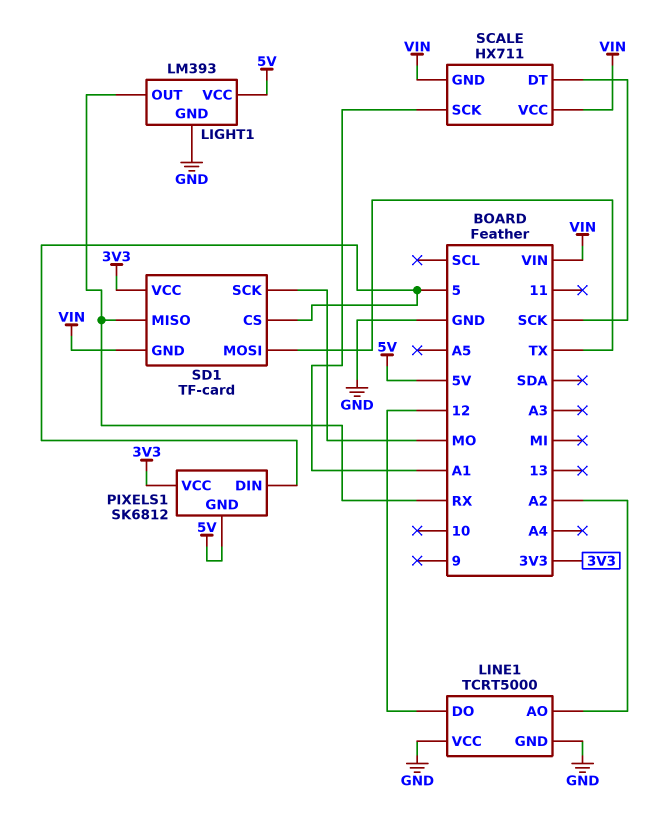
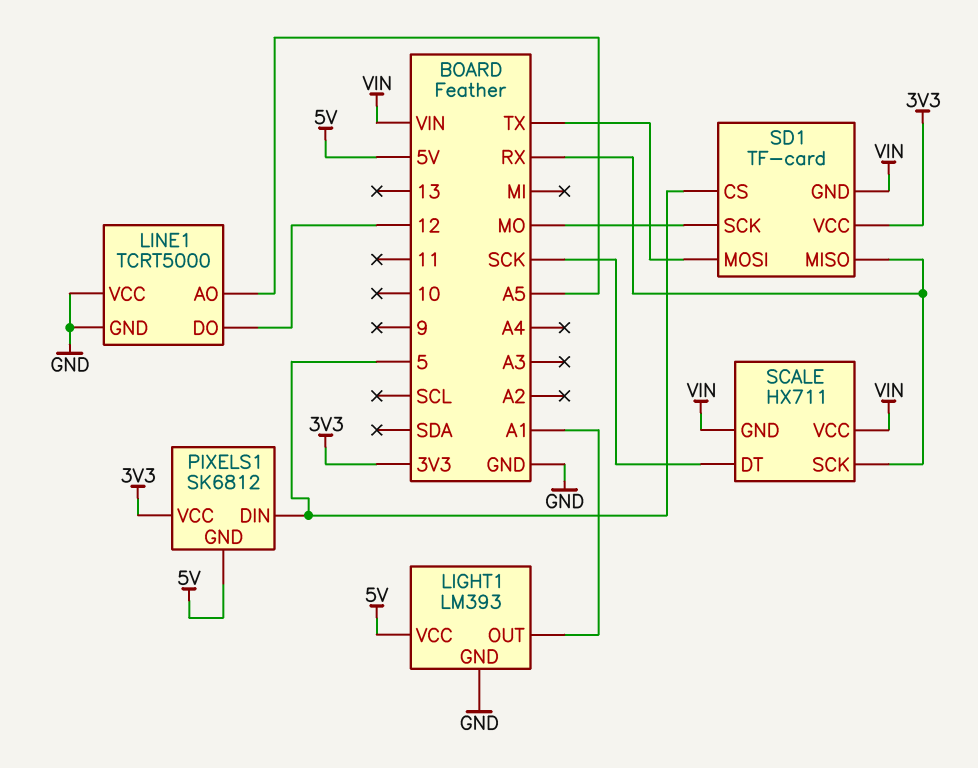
LIGHT1 pin OUT: RX -> A1
LINE1 pin AO: A2 -> A5
SCALE pin SCK: A1 -> RX

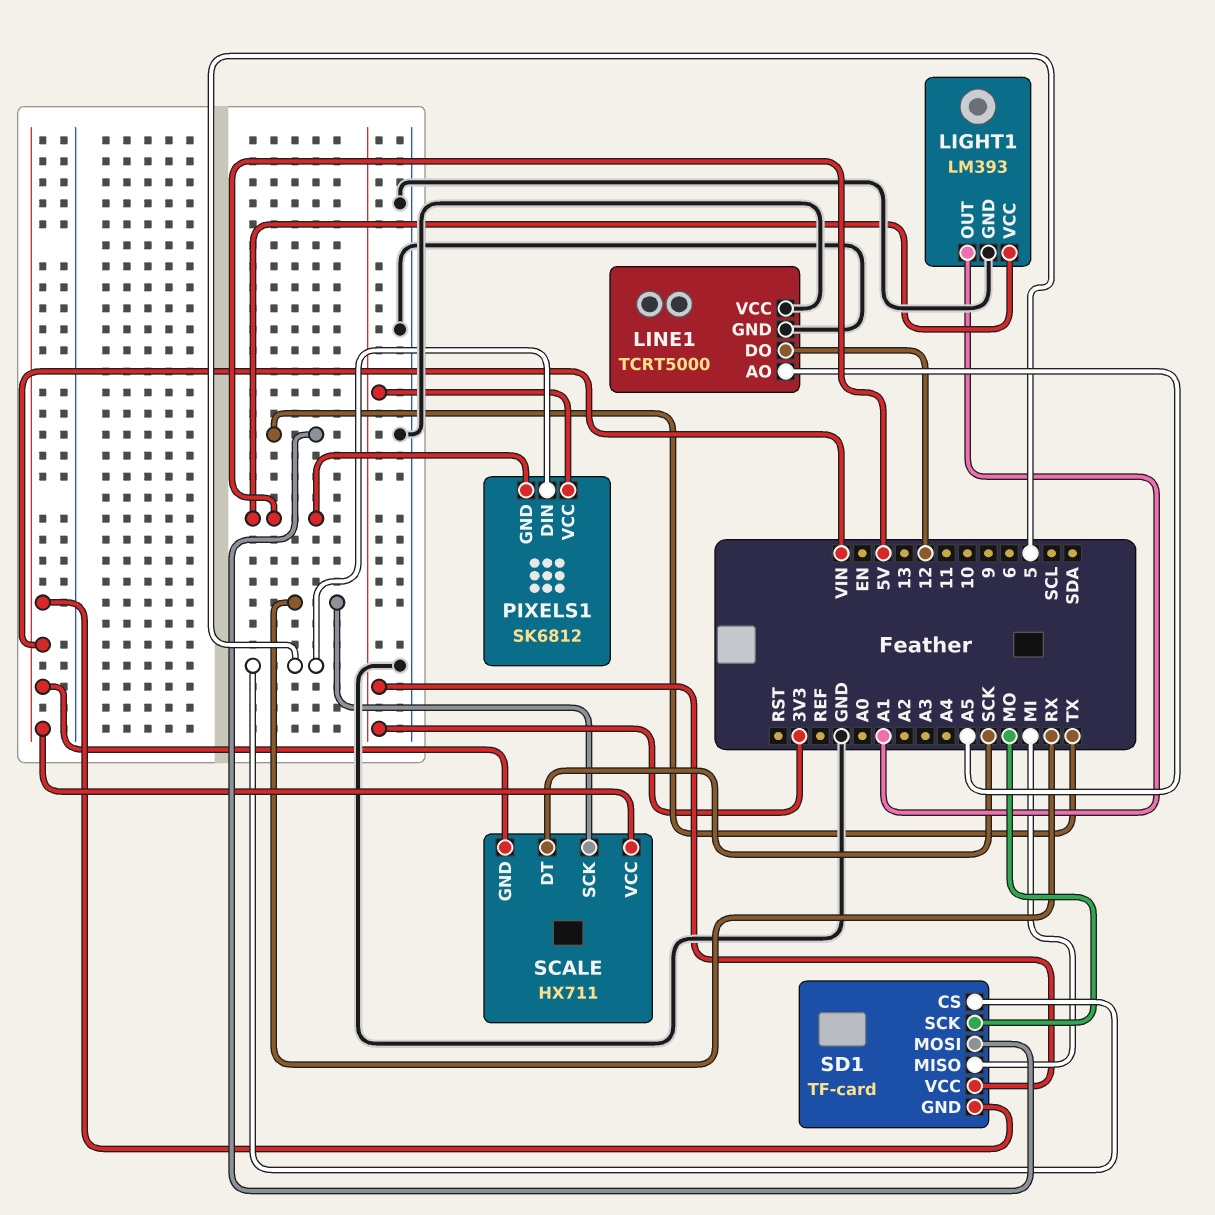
SD1 pin MISO: RX -> MI

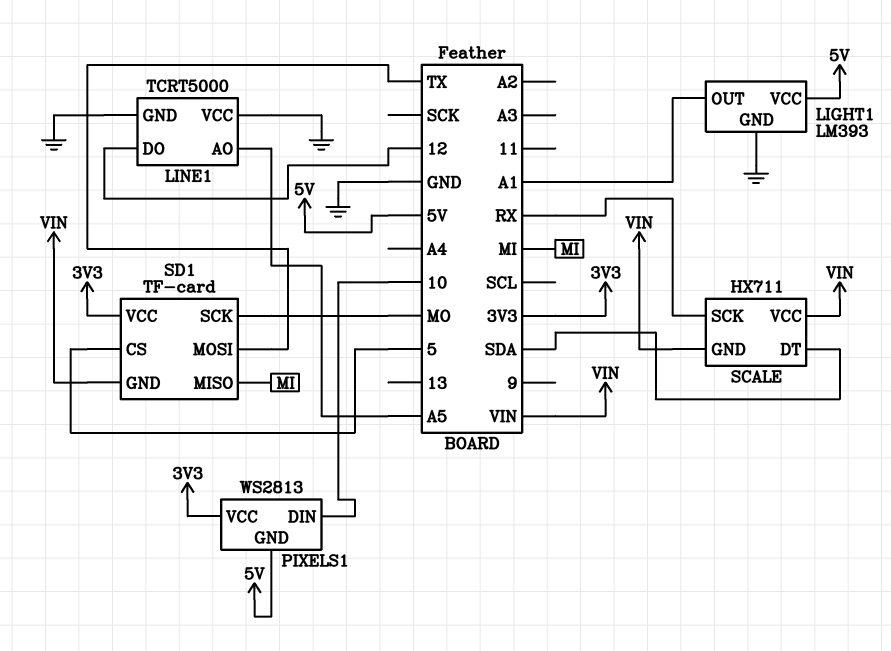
PIXELS1: SK6812 -> WS2813
PIXELS1 pin DIN: 5 -> 10
SCALE pin DT: SCK -> SDA

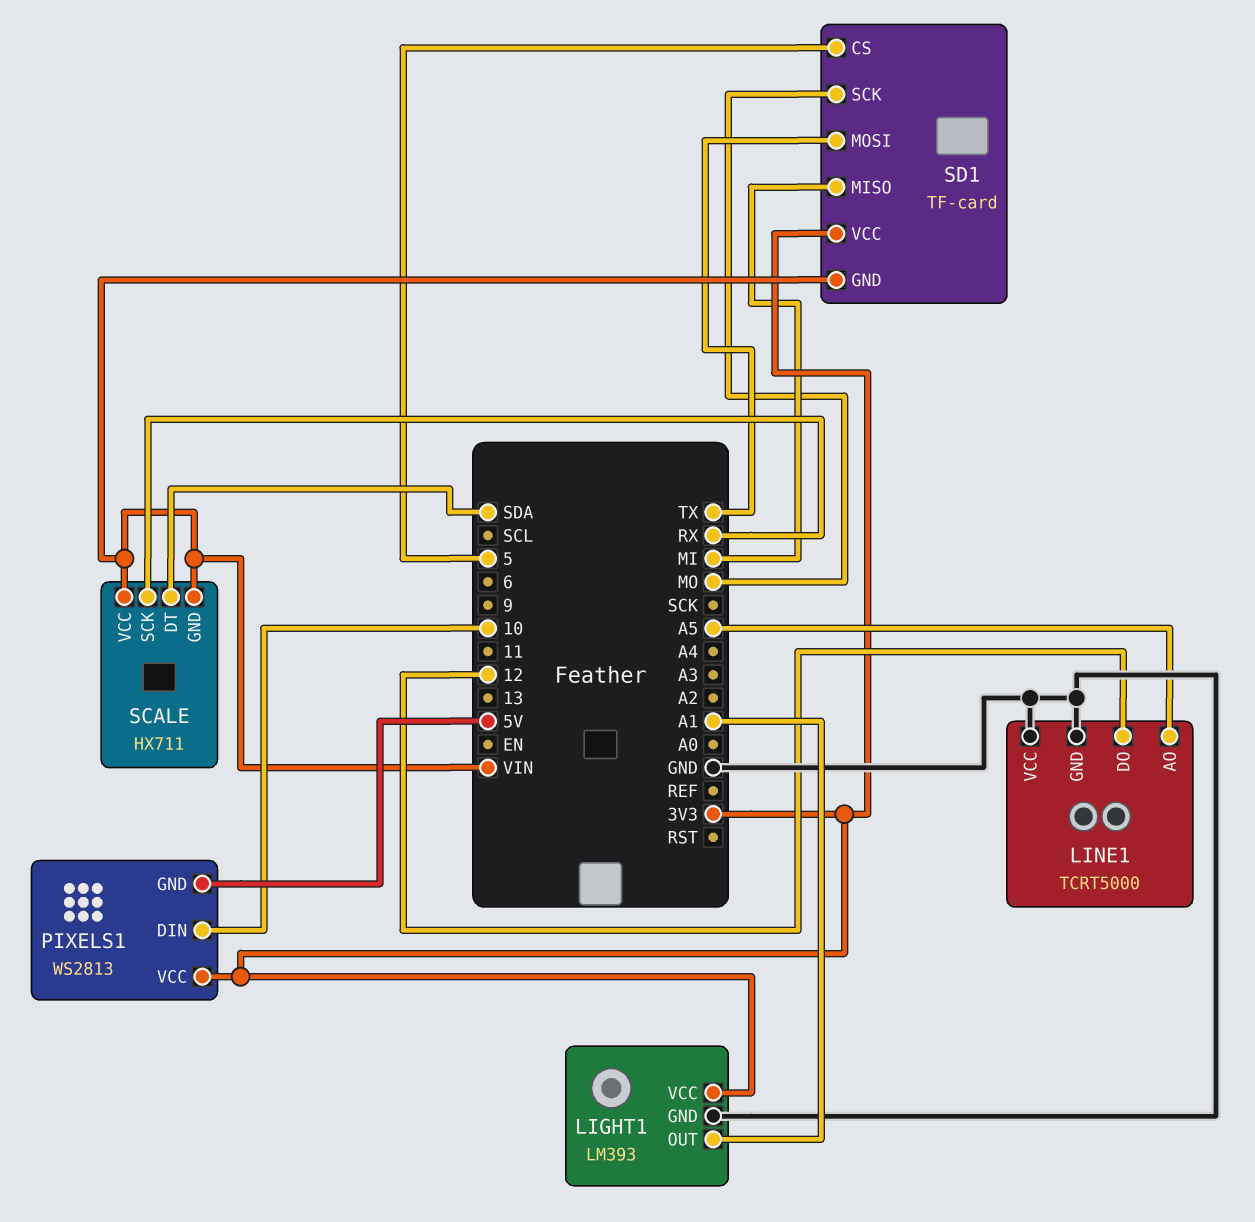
LIGHT1 pin VCC: 5V -> 3V3

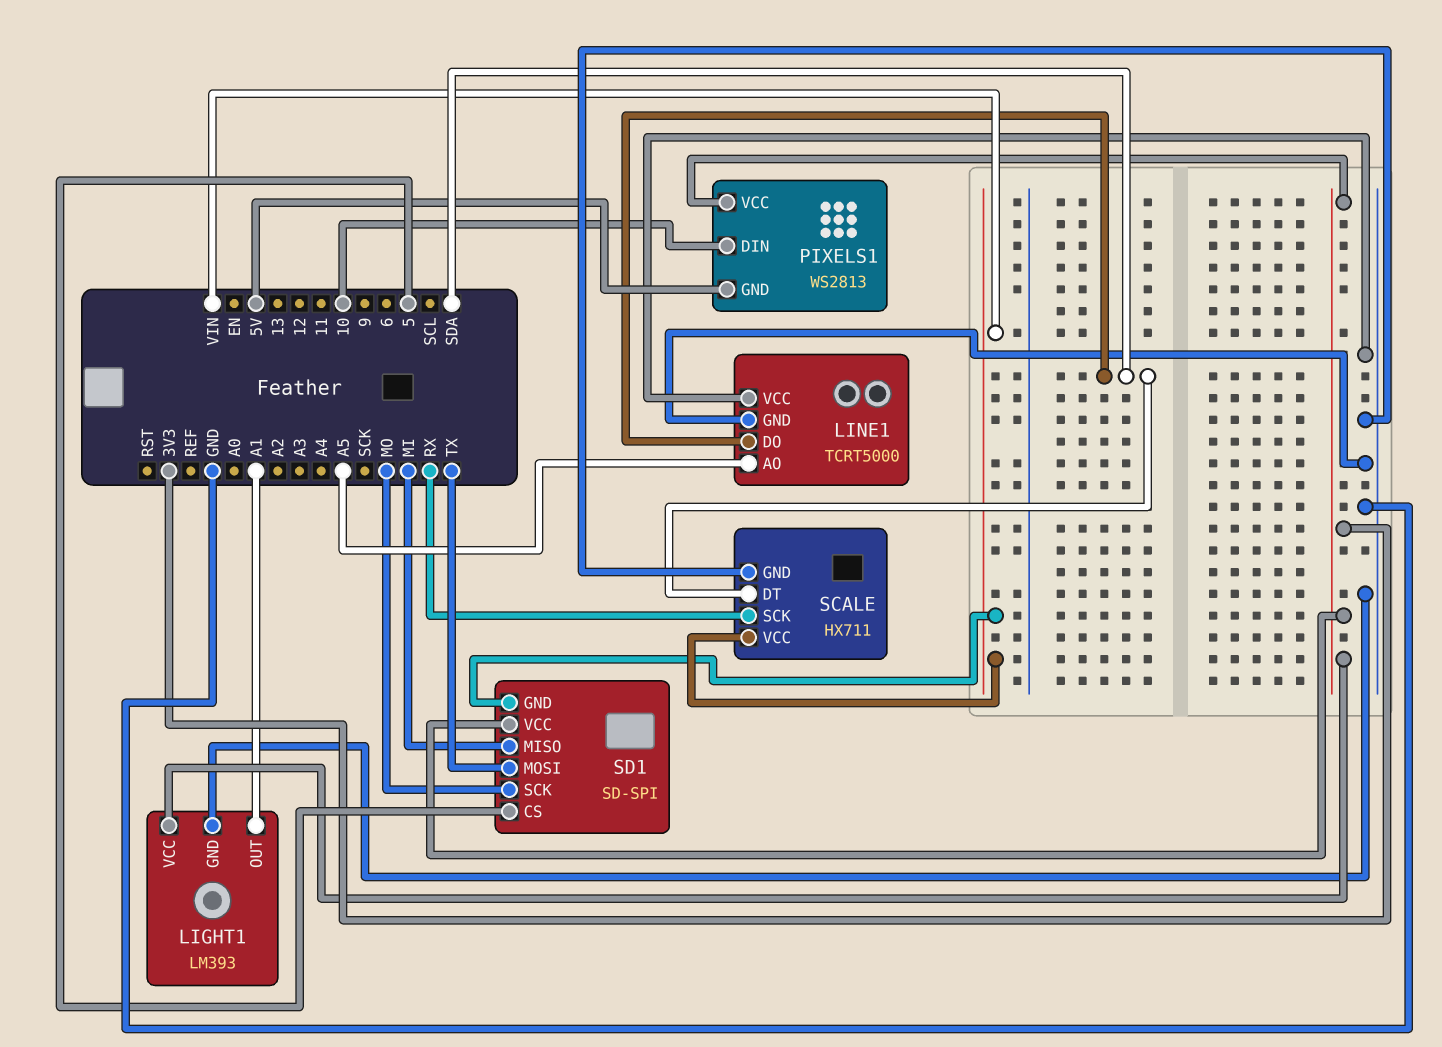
LINE1 pin DO: 12 -> SDA
SCALE pin GND: VIN -> GND
SD1: TF-card -> SD-SPI

